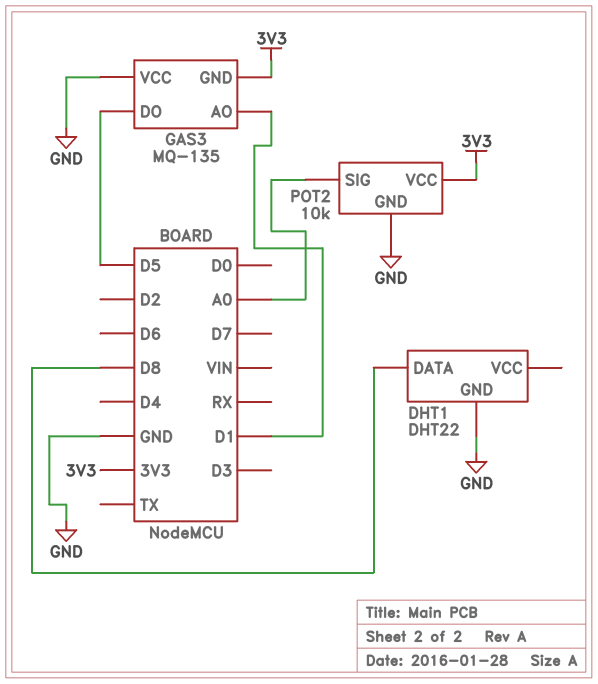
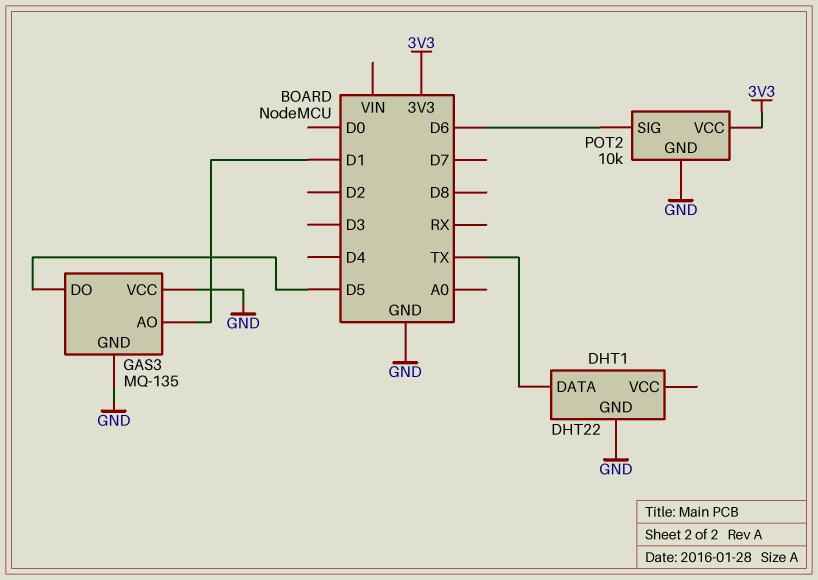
DHT1 pin DATA: D8 -> TX
GAS3 pin GND: 3V3 -> GND
POT2 pin SIG: A0 -> D6

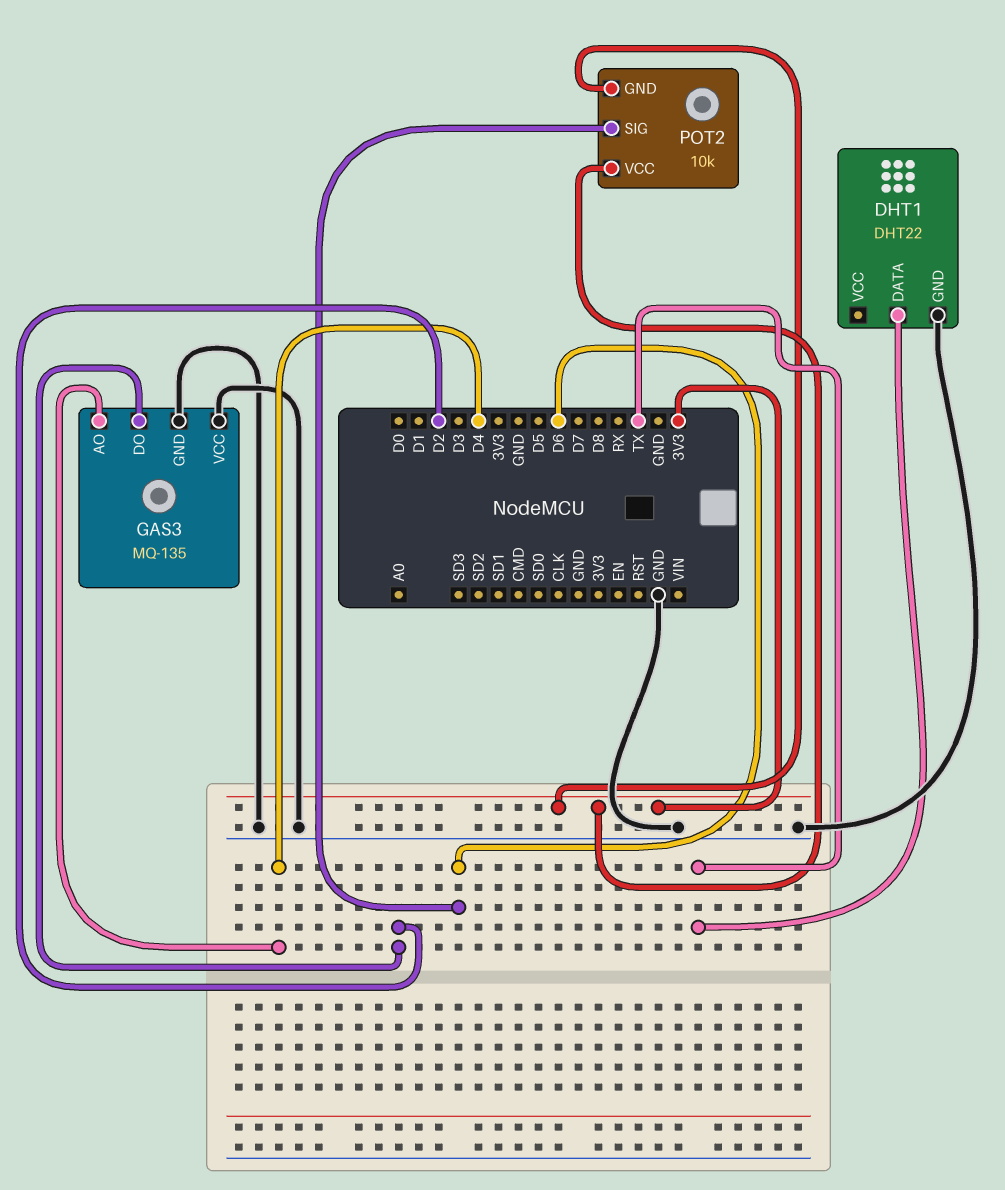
GAS3 pin AO: D1 -> D4
GAS3 pin DO: D5 -> D2
POT2 pin GND: GND -> 3V3

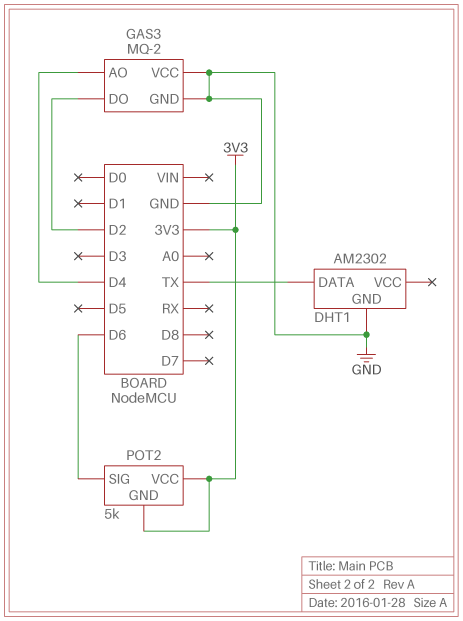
DHT1: DHT22 -> AM2302
GAS3: MQ-135 -> MQ-2
POT2: 10k -> 5k

